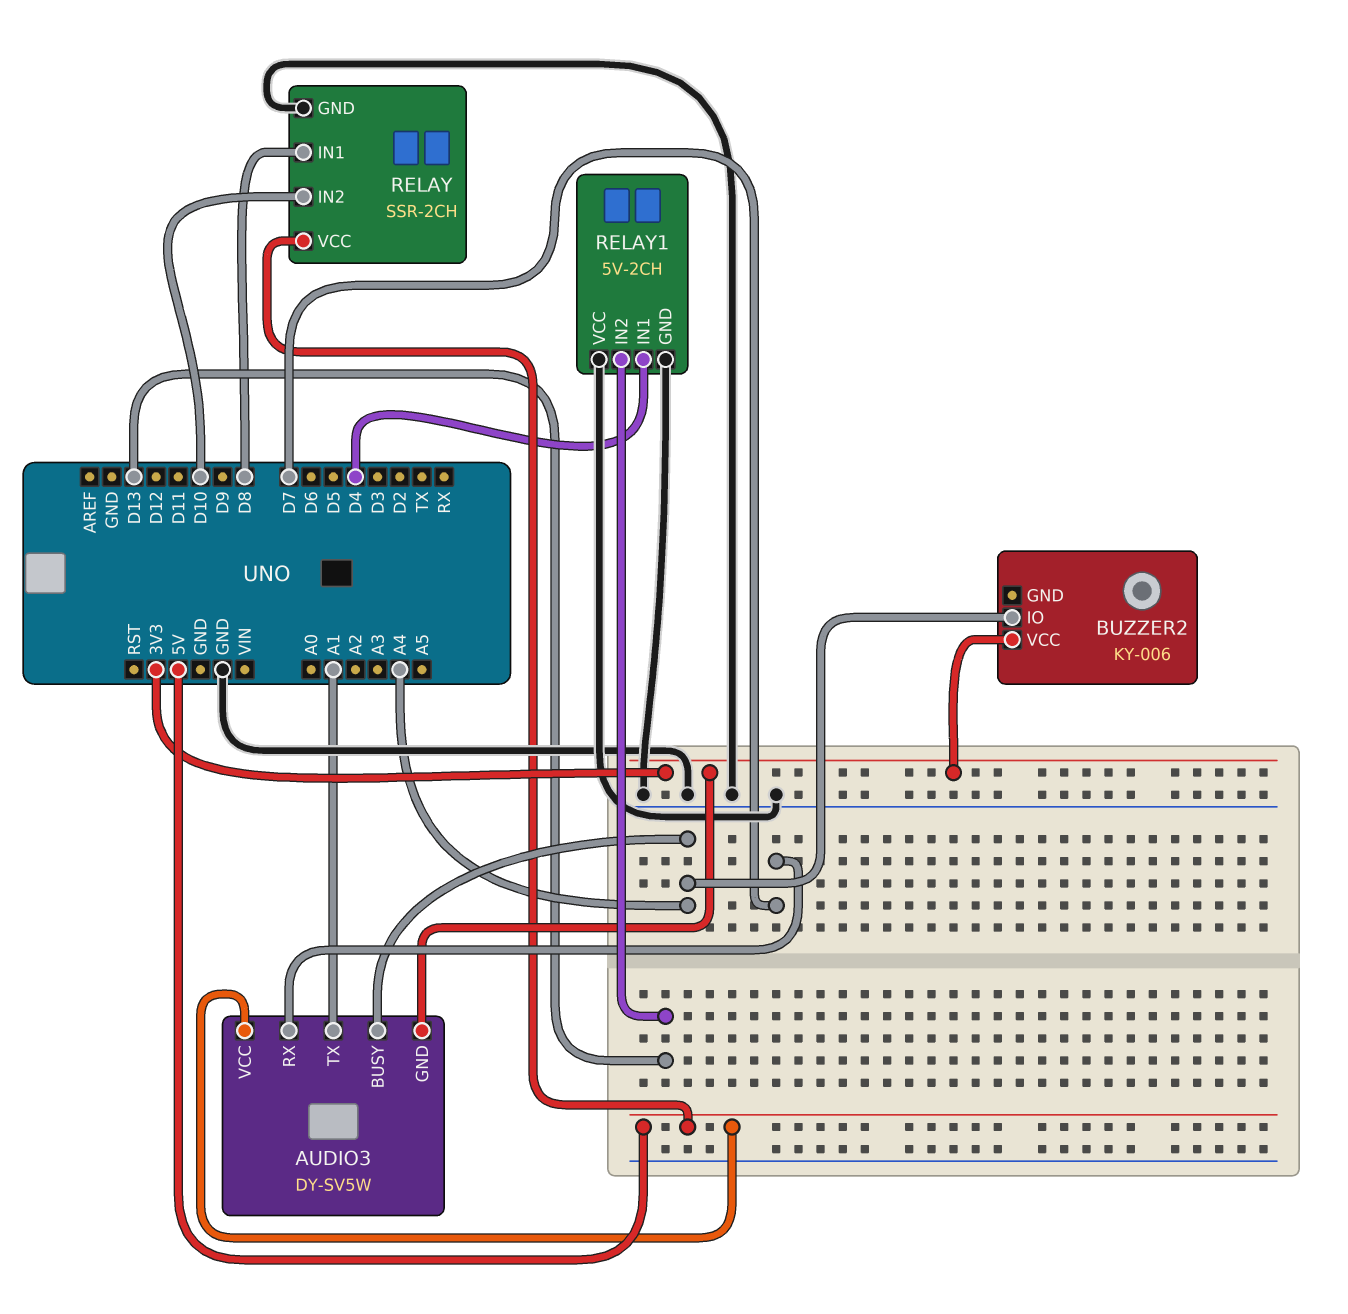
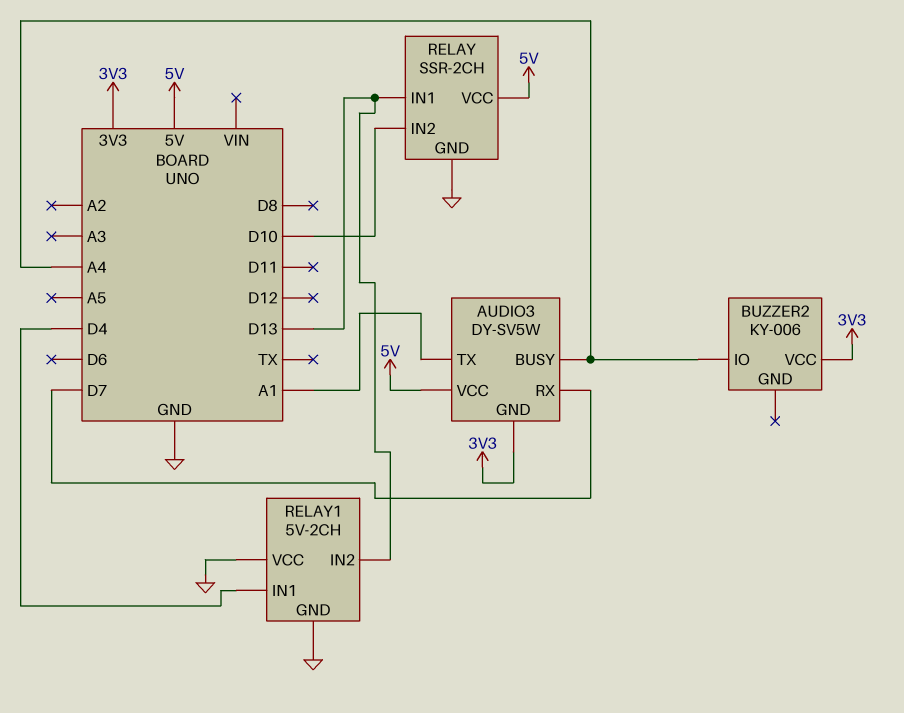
RELAY pin IN1: D8 -> D13

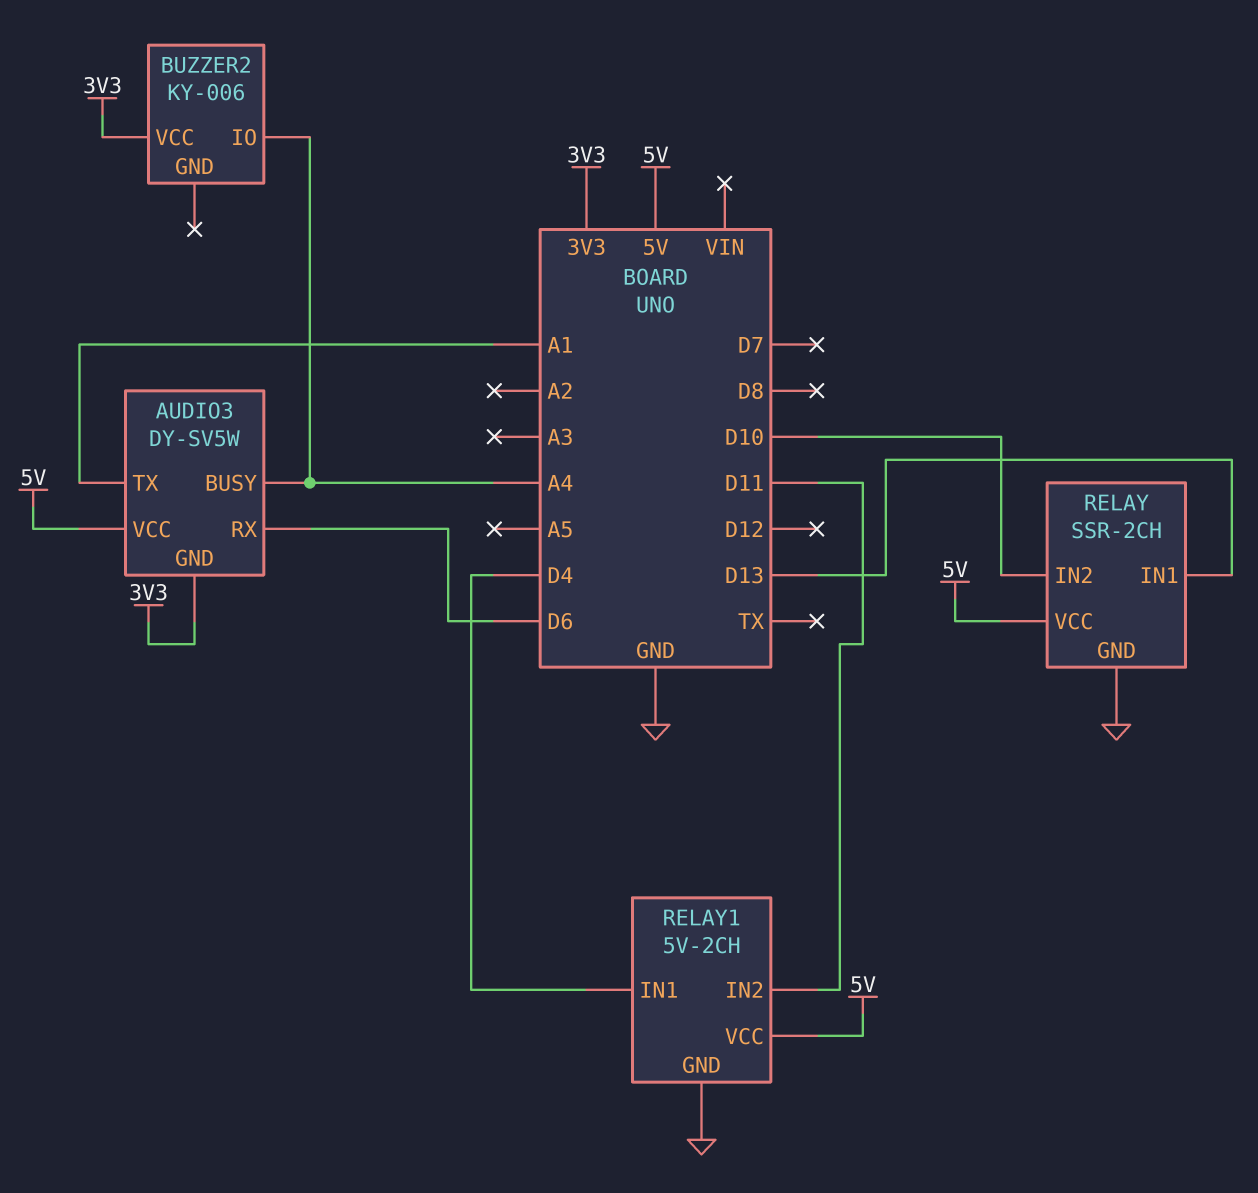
AUDIO3 pin RX: D7 -> D6
RELAY1 pin IN2: D13 -> D11
RELAY1 pin VCC: GND -> 5V

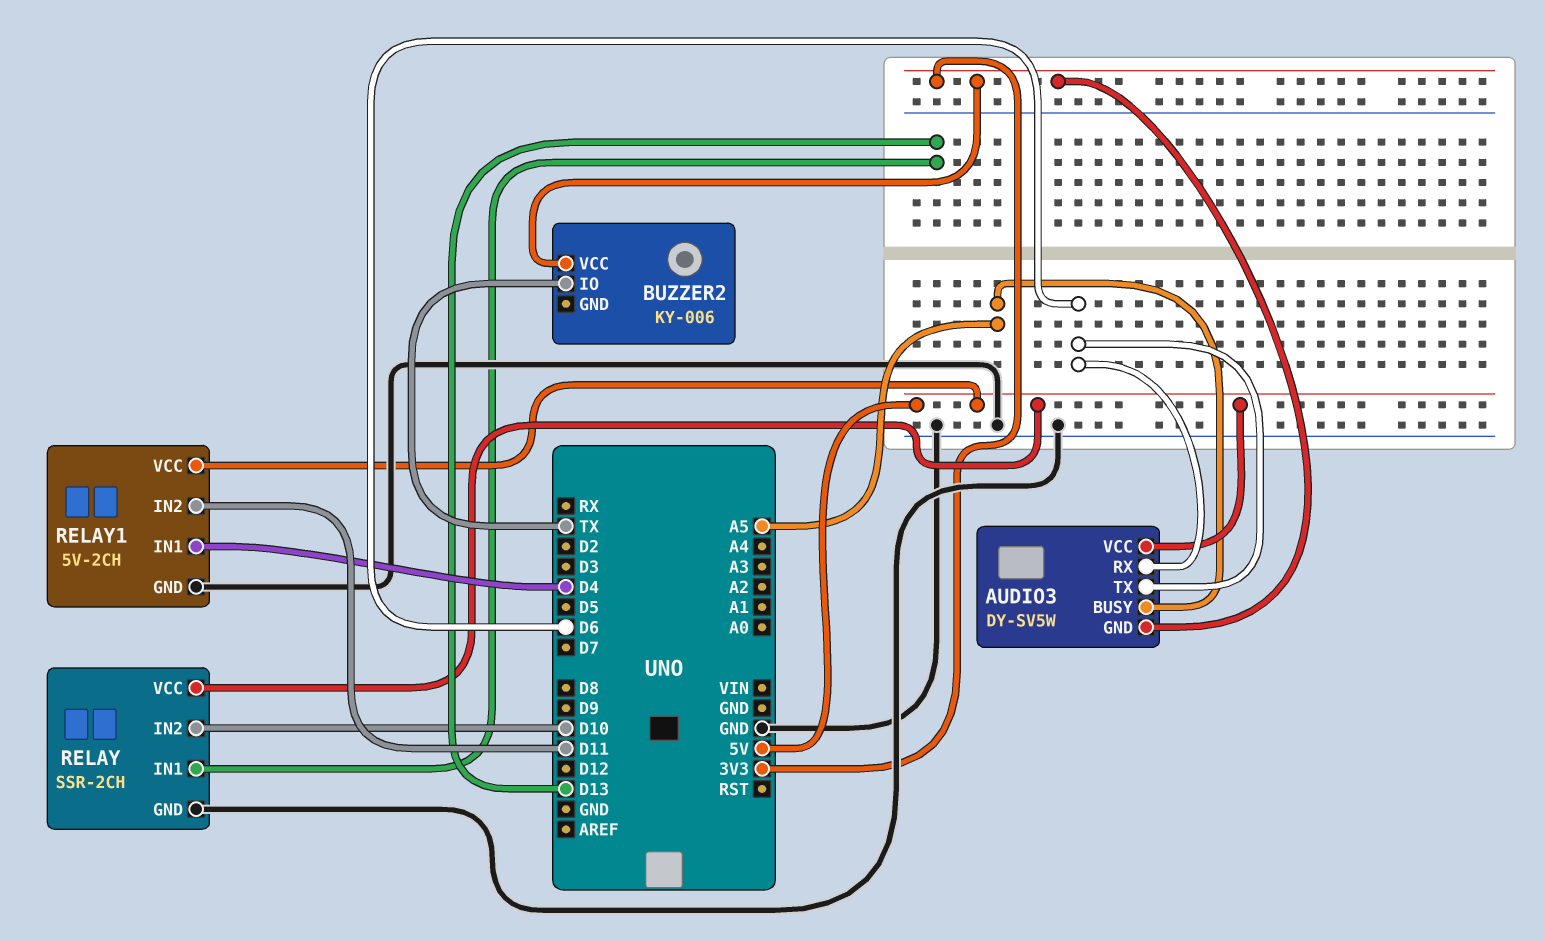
AUDIO3 pin BUSY: A4 -> A5
AUDIO3 pin TX: A1 -> D6
BUZZER2 pin IO: A4 -> TX

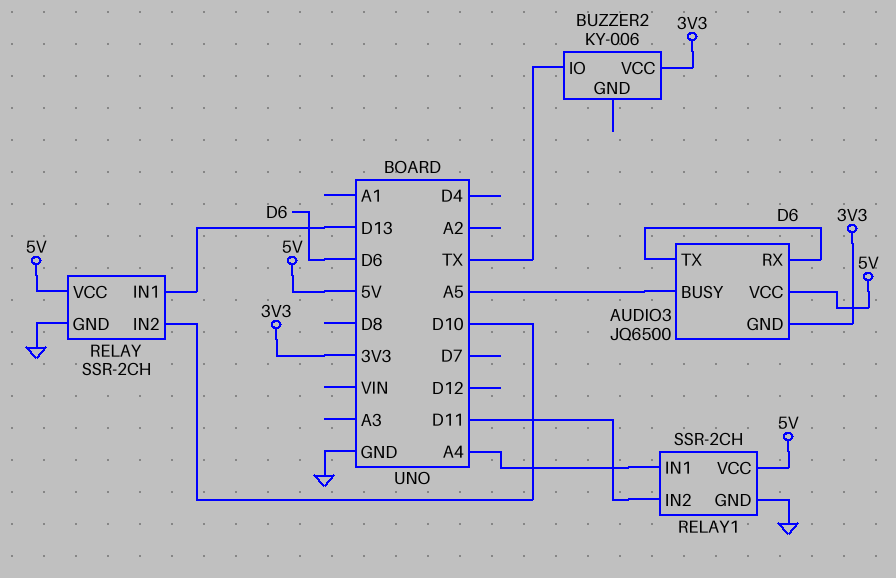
AUDIO3: DY-SV5W -> JQ6500
RELAY1: 5V-2CH -> SSR-2CH
RELAY1 pin IN1: D4 -> A4

